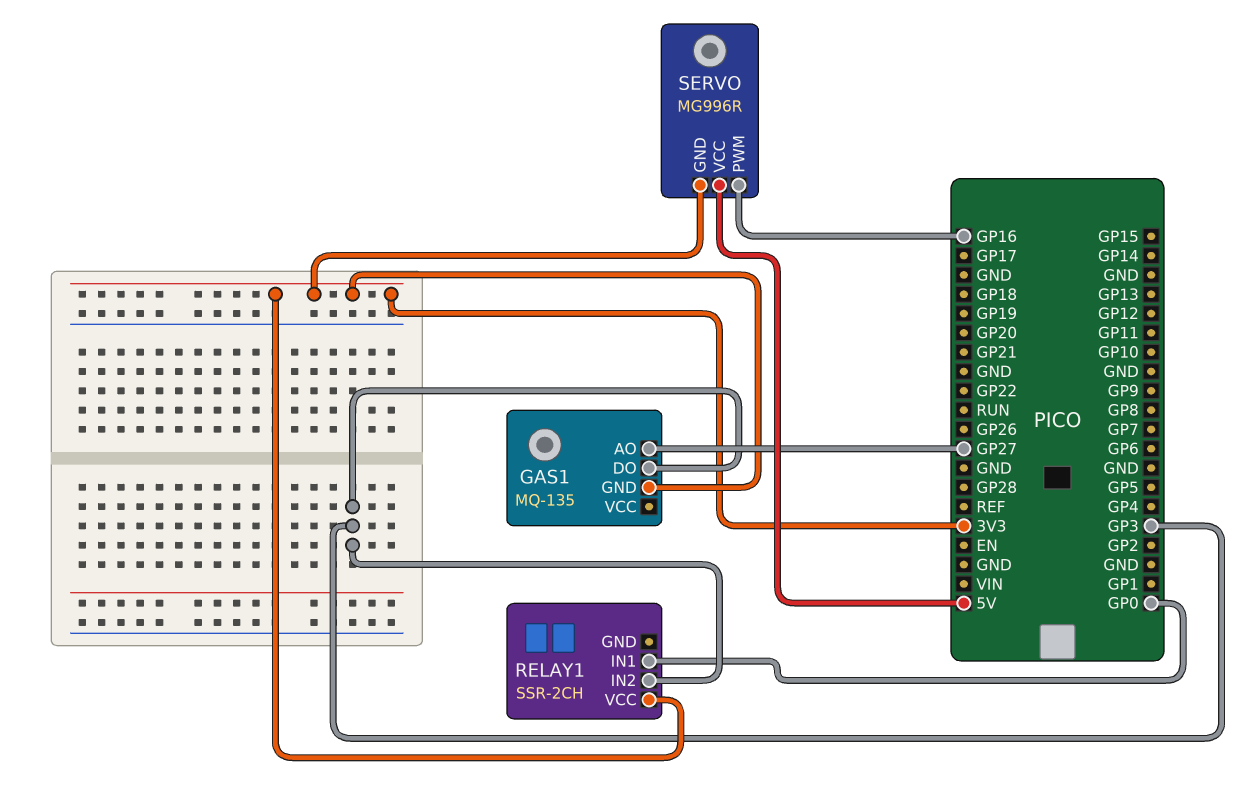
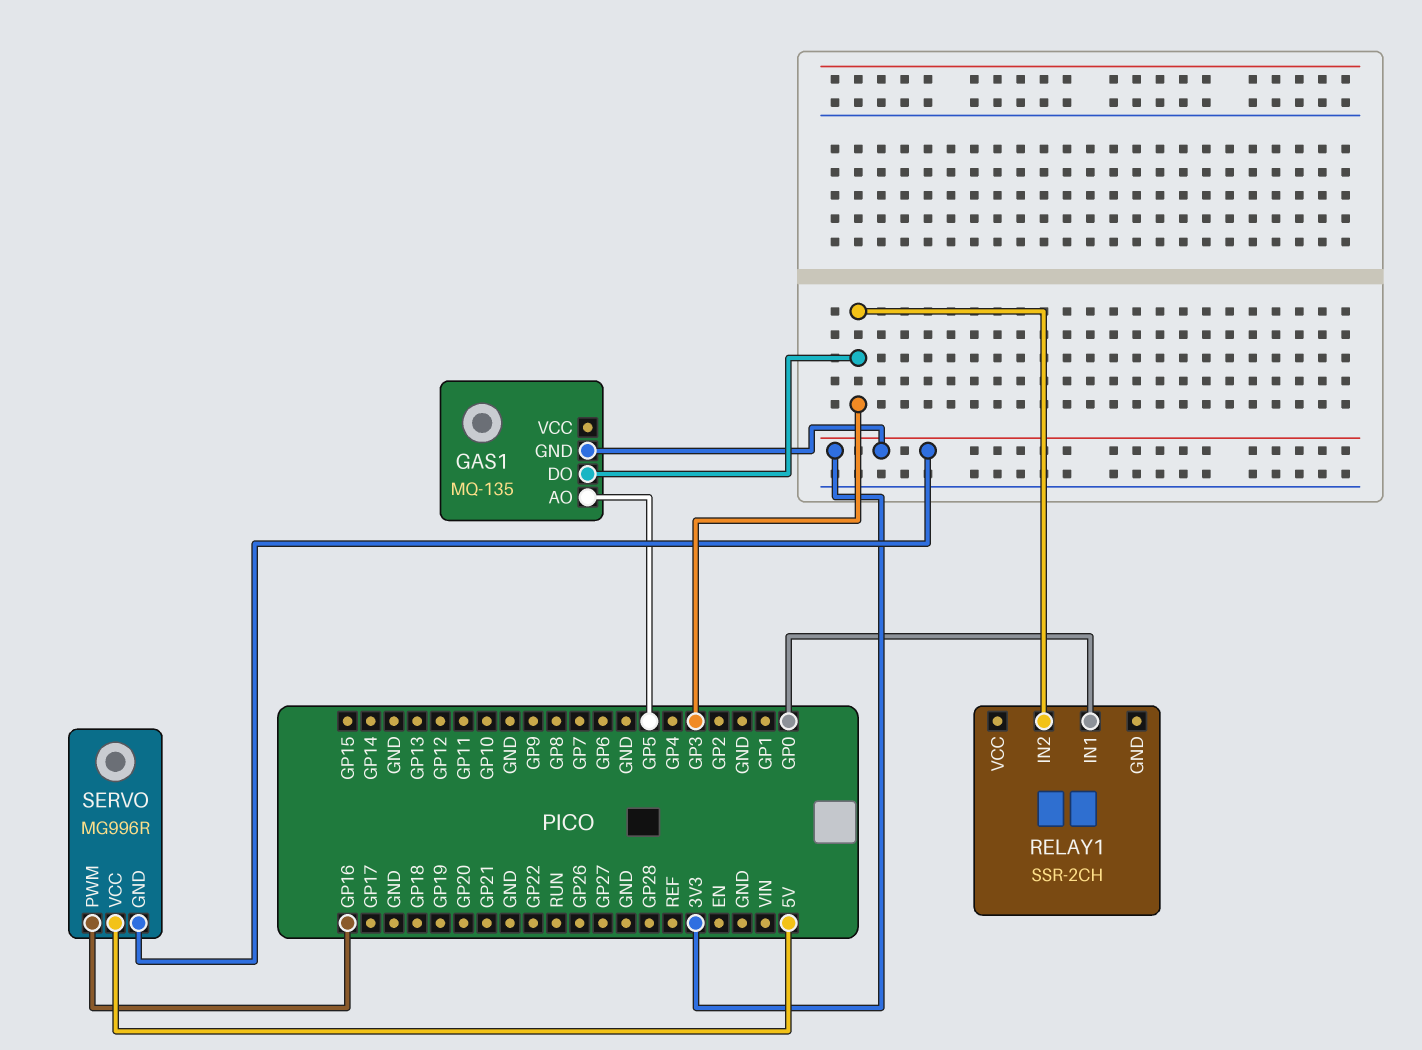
GAS1 pin AO: GP27 -> GP5
RELAY1 pin VCC: 3V3 -> none

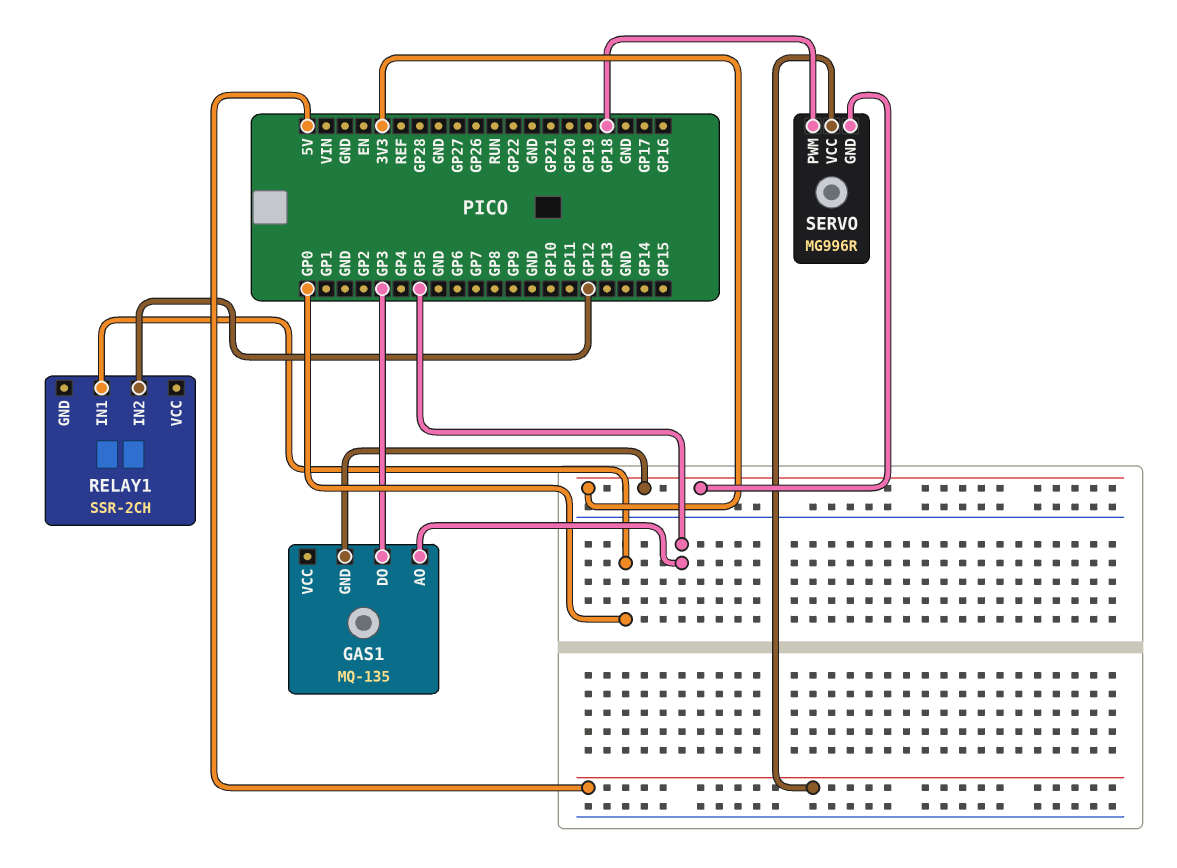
RELAY1 pin IN2: GP3 -> GP12
SERVO pin PWM: GP16 -> GP18

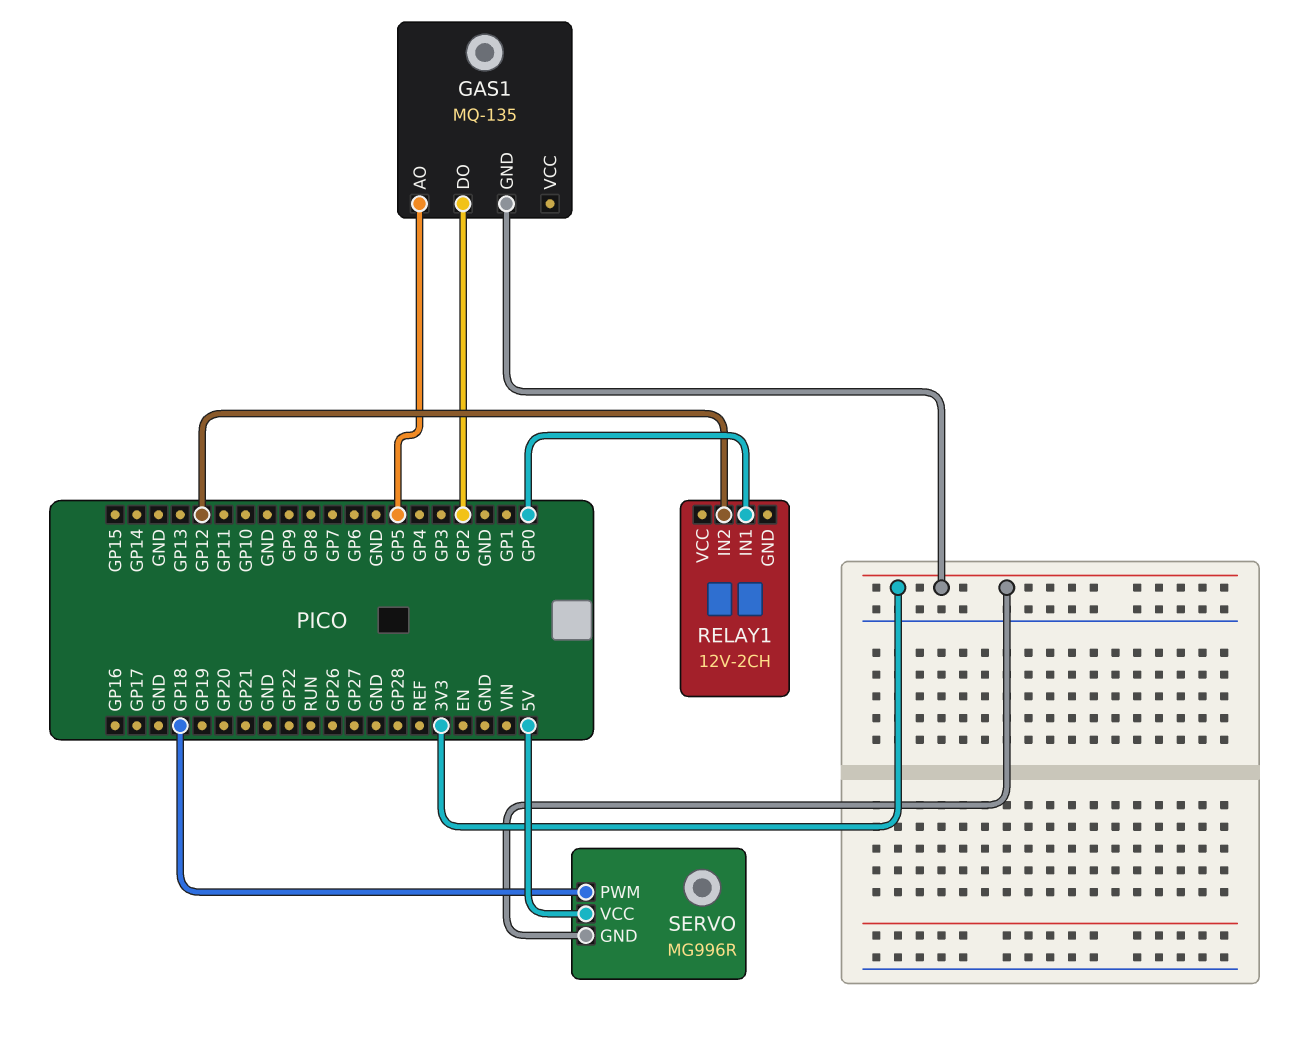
GAS1 pin DO: GP3 -> GP2
RELAY1: SSR-2CH -> 12V-2CH

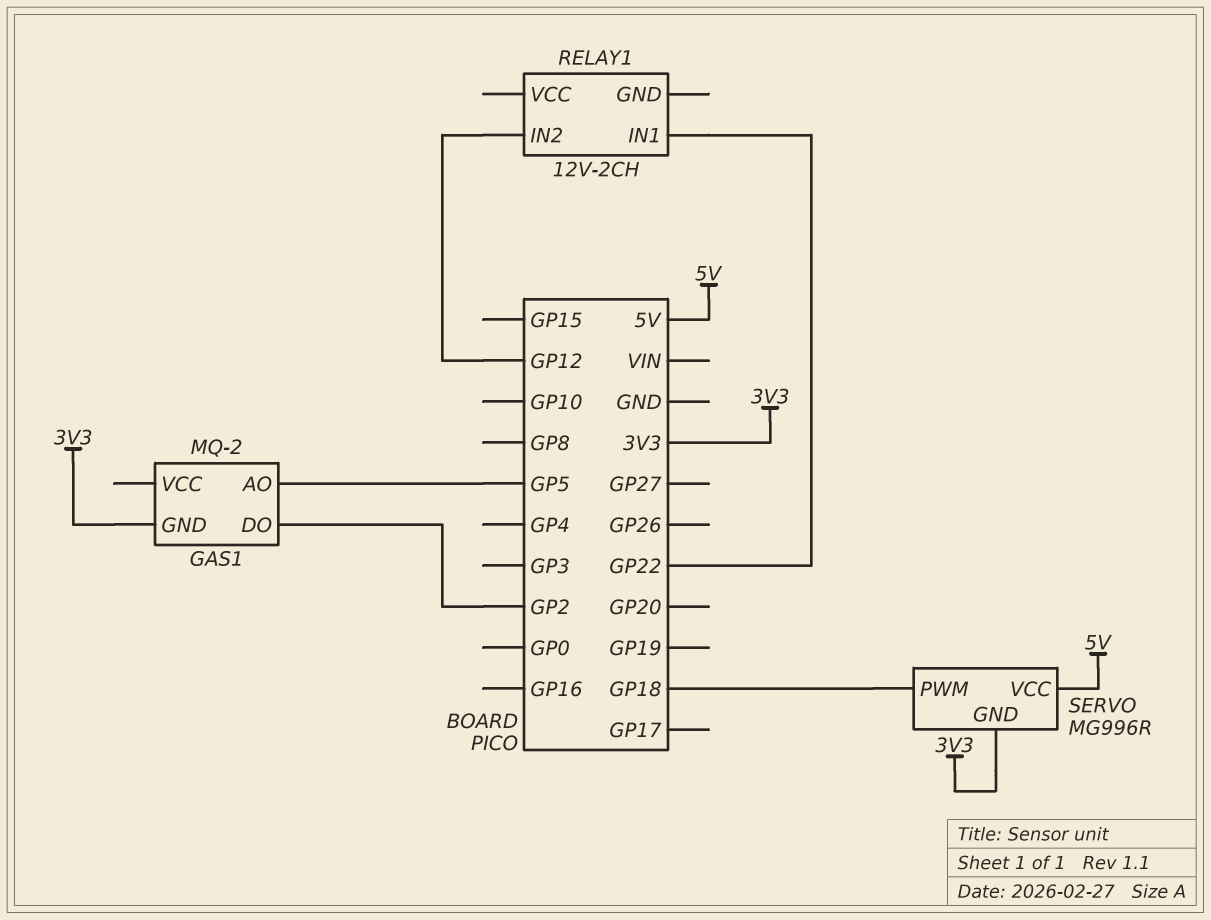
GAS1: MQ-135 -> MQ-2
RELAY1 pin IN1: GP0 -> GP22

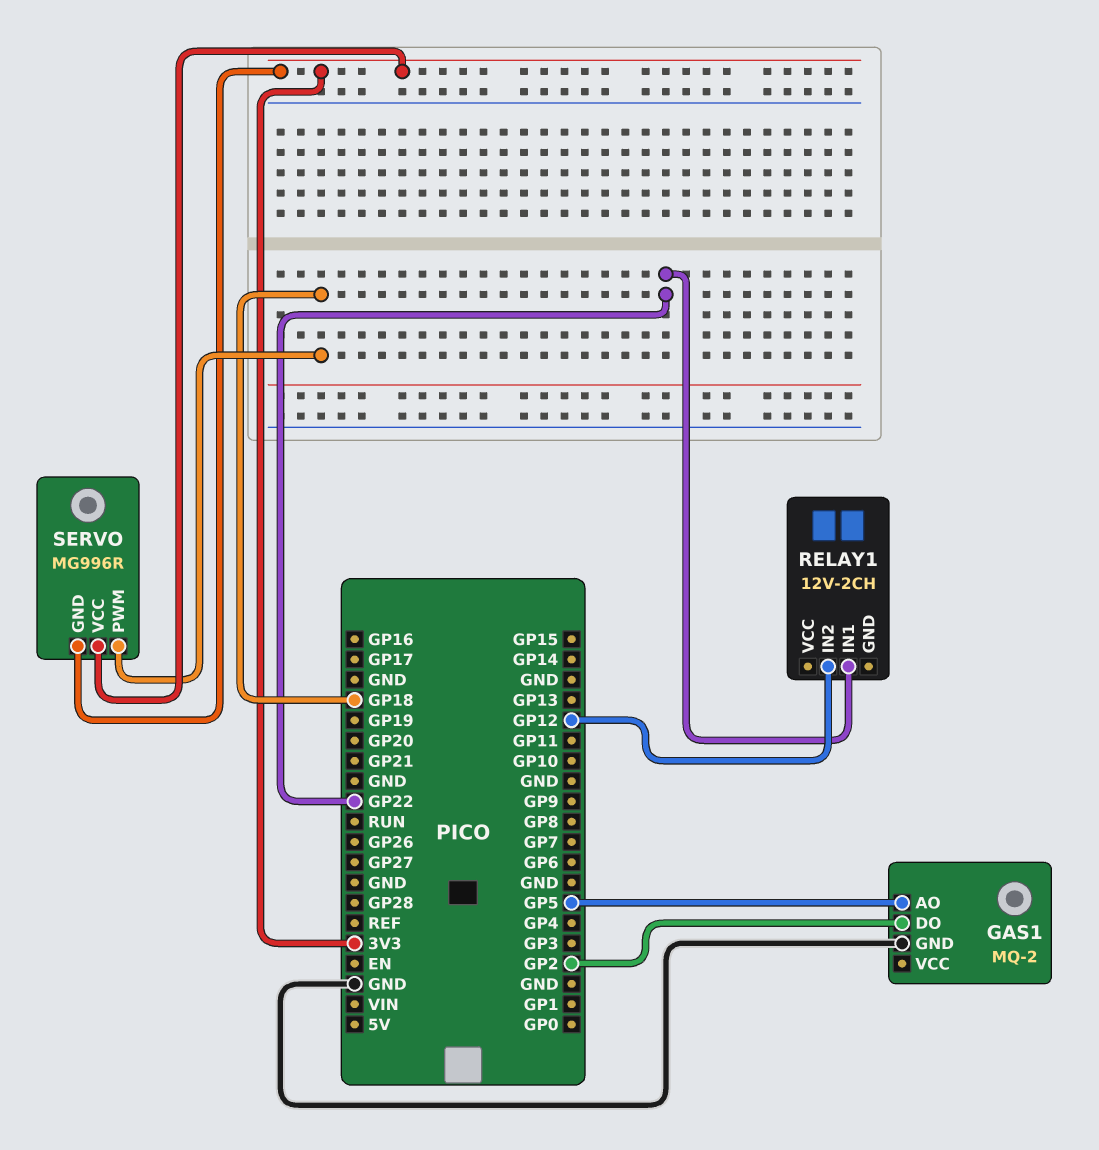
GAS1 pin GND: 3V3 -> GND
SERVO pin VCC: 5V -> 3V3

